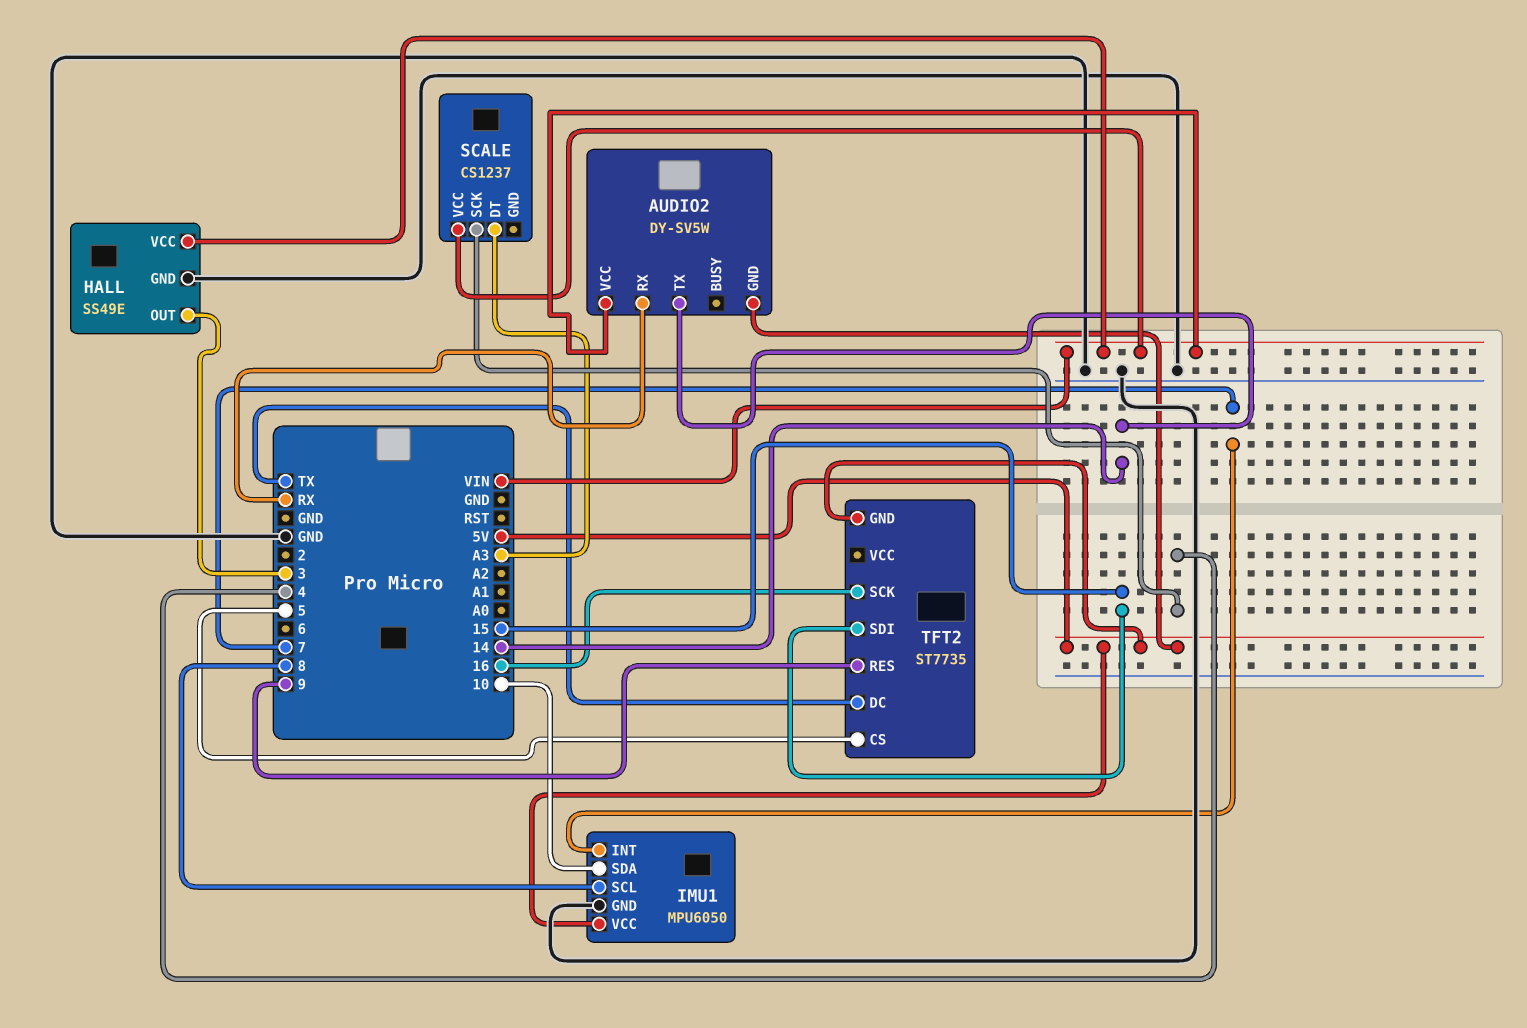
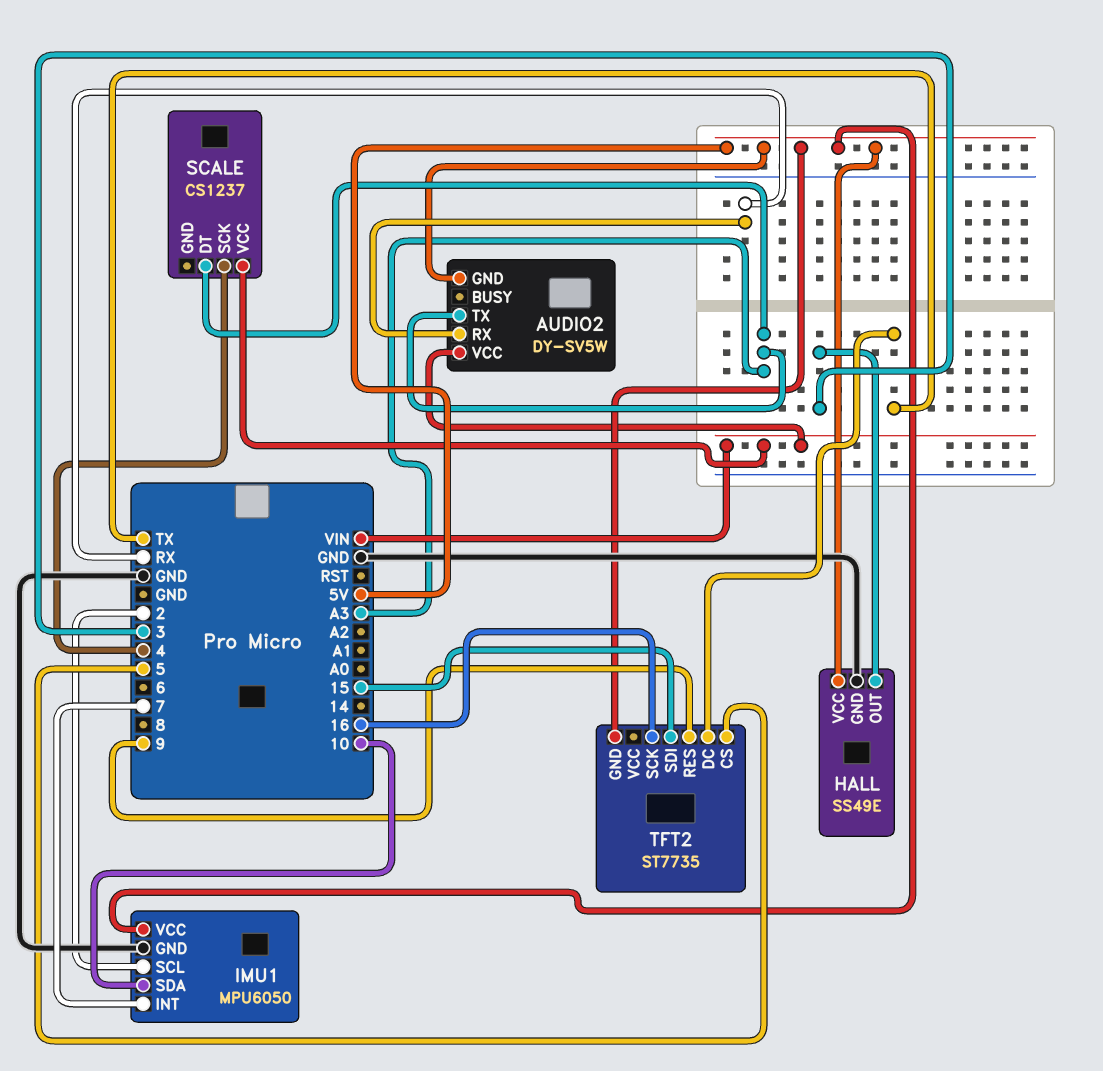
AUDIO2 pin TX: 14 -> A3
HALL pin VCC: VIN -> 5V
IMU1 pin SCL: 8 -> 2

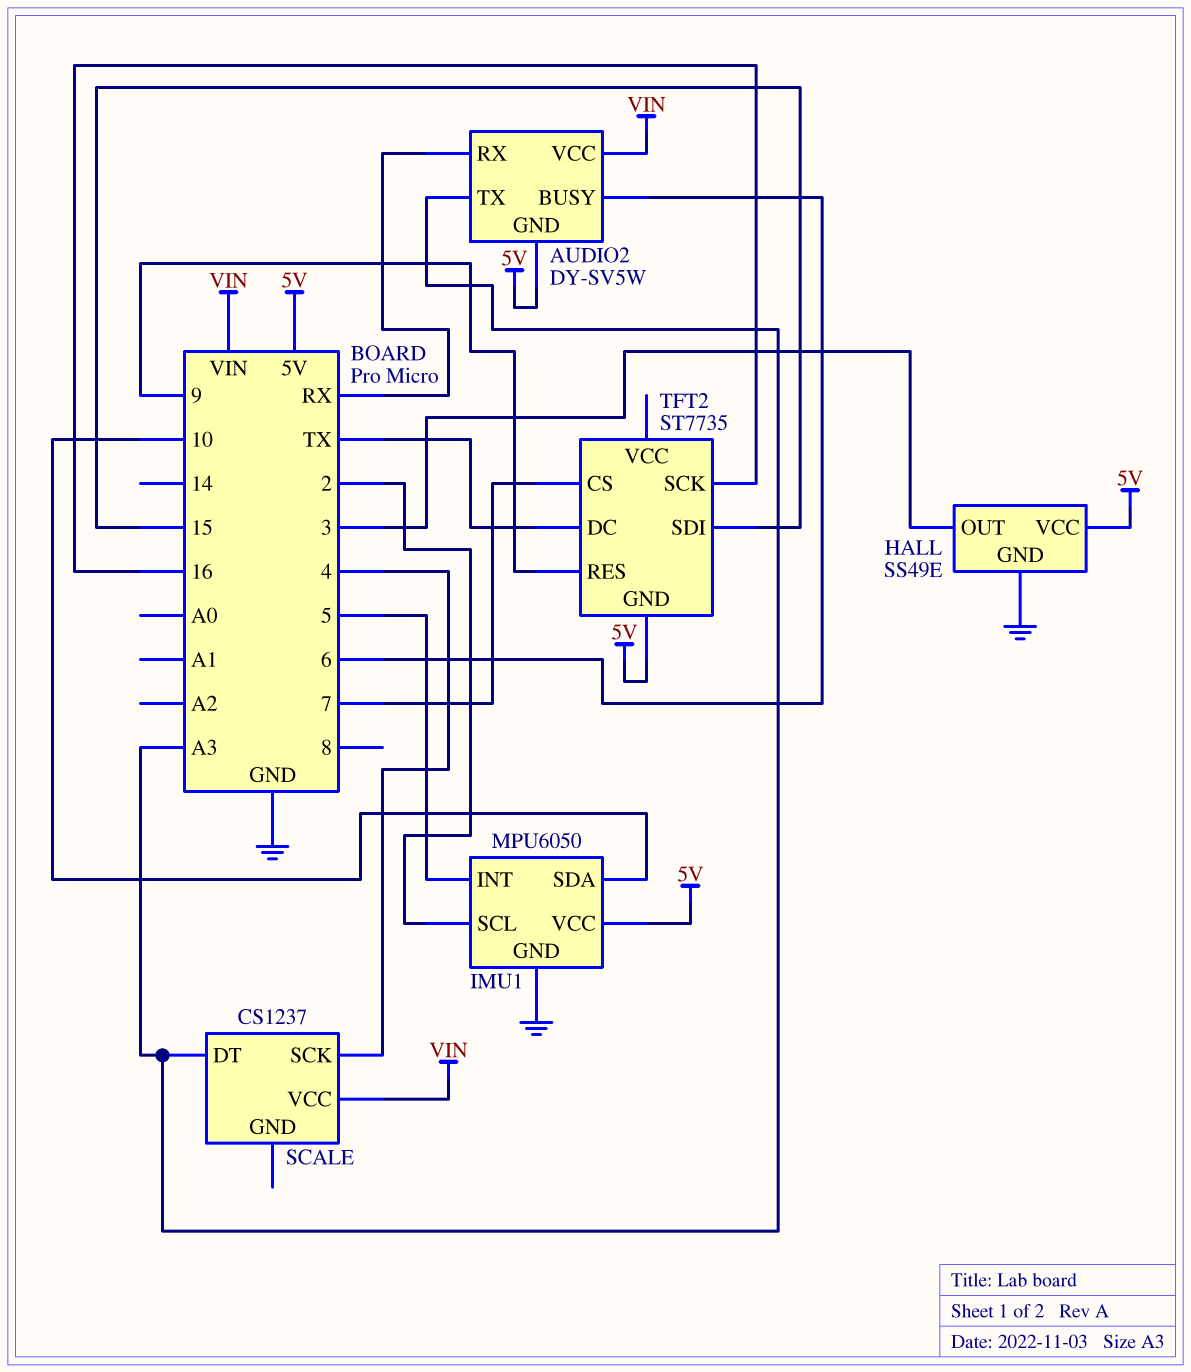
AUDIO2 pin BUSY: none -> 6
IMU1 pin INT: 7 -> 5
TFT2 pin CS: 5 -> 7

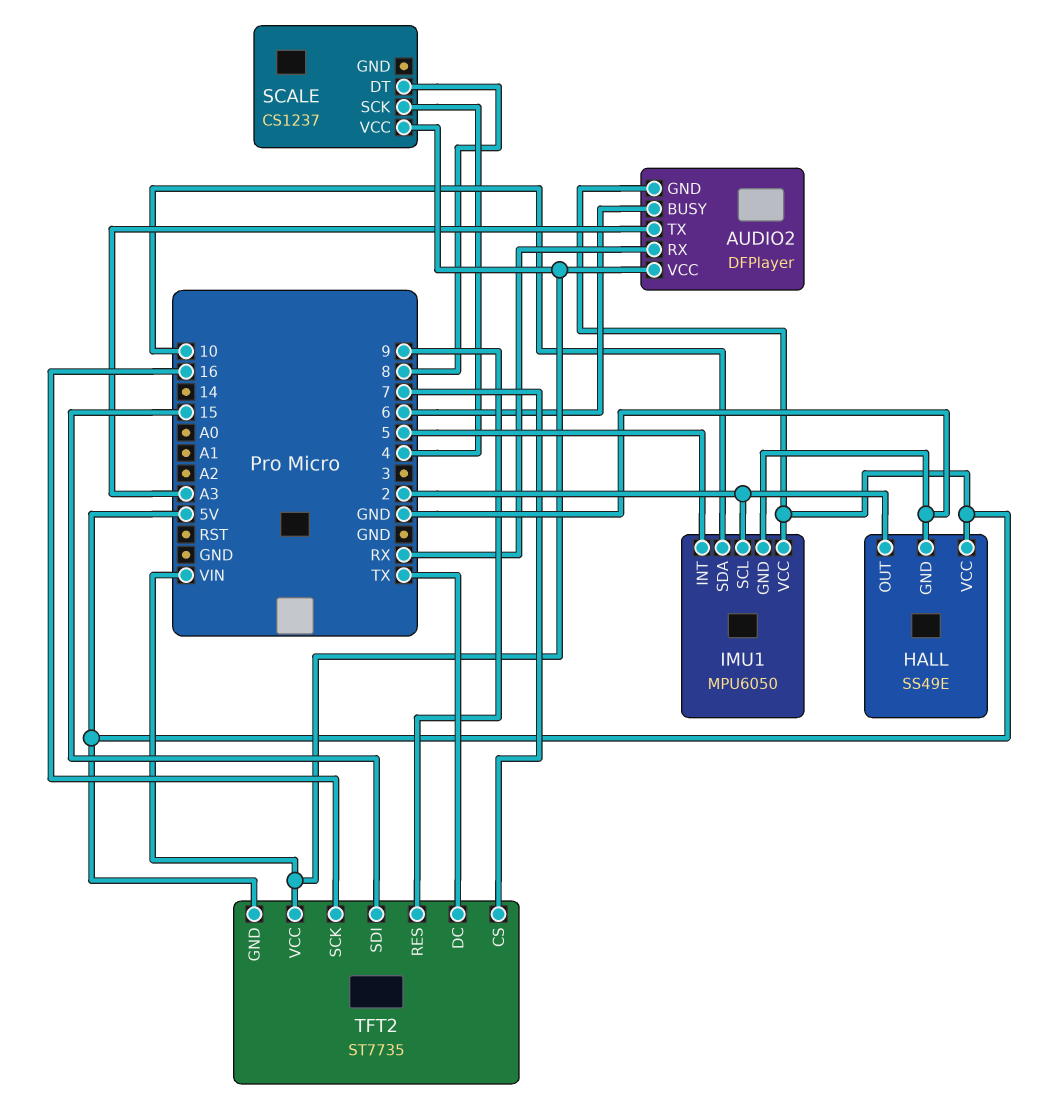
AUDIO2: DY-SV5W -> DFPlayer
HALL pin OUT: 3 -> 2
SCALE pin DT: A3 -> 8
TFT2 pin VCC: none -> VIN

